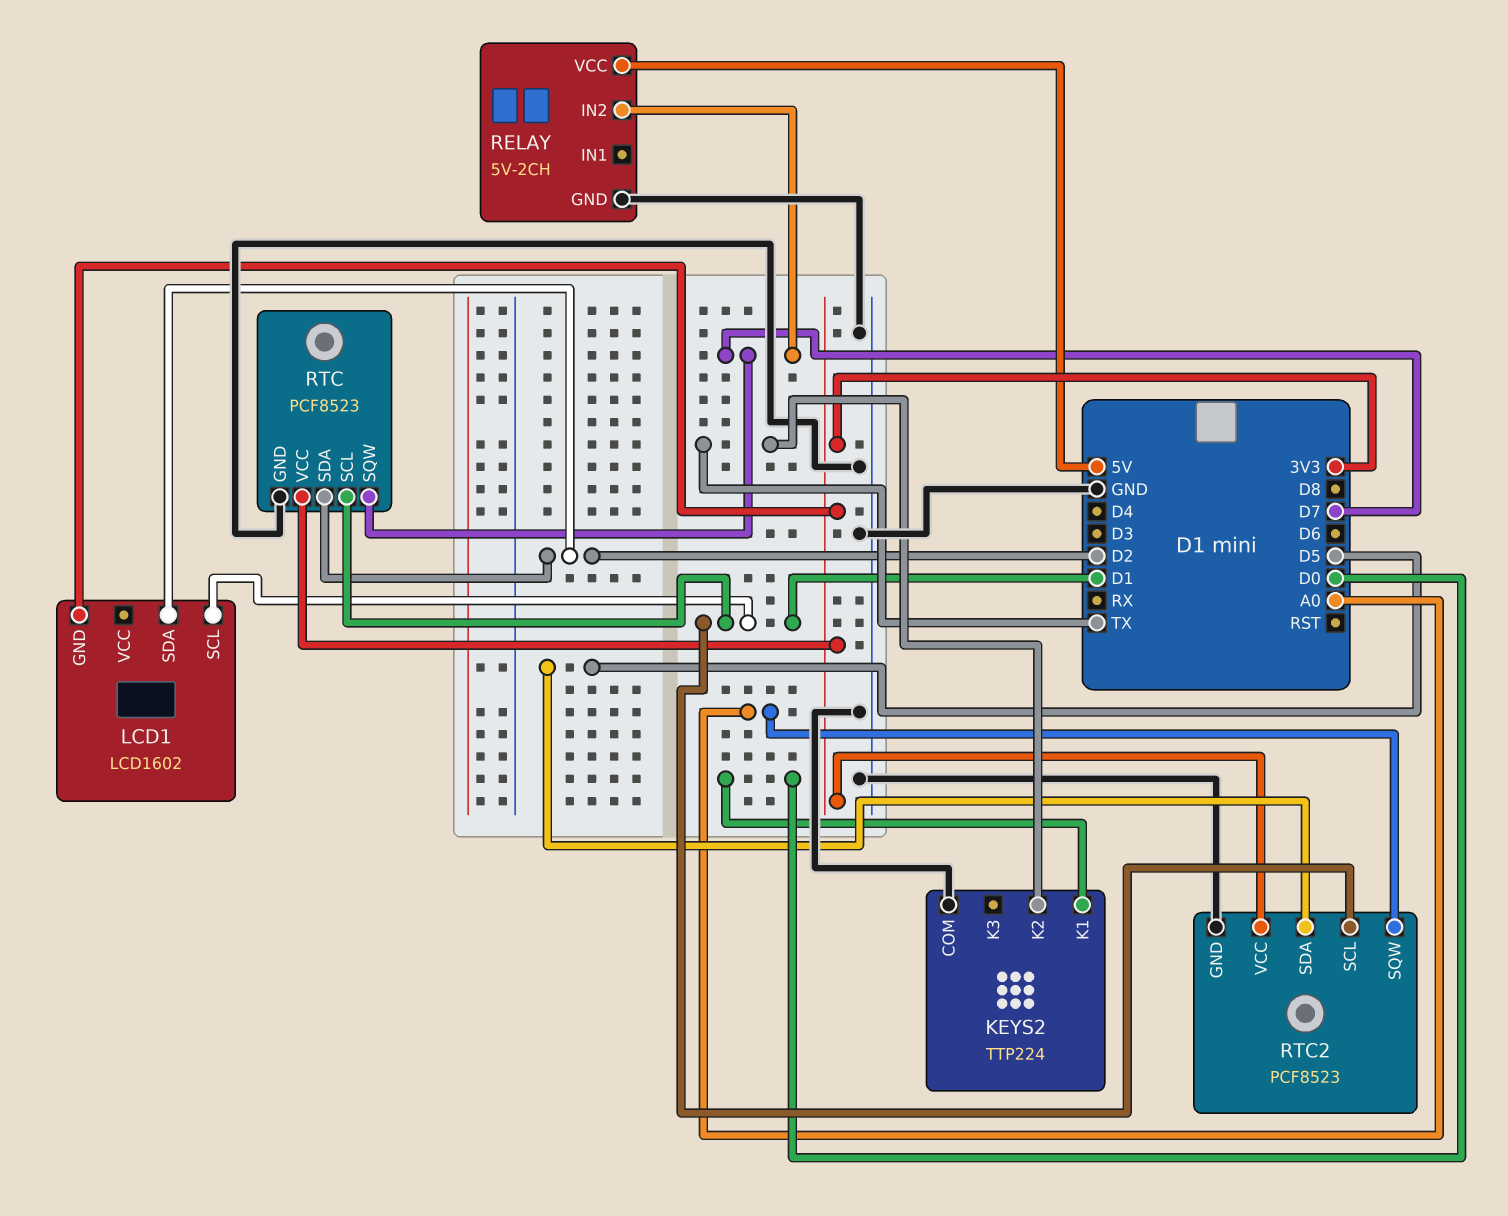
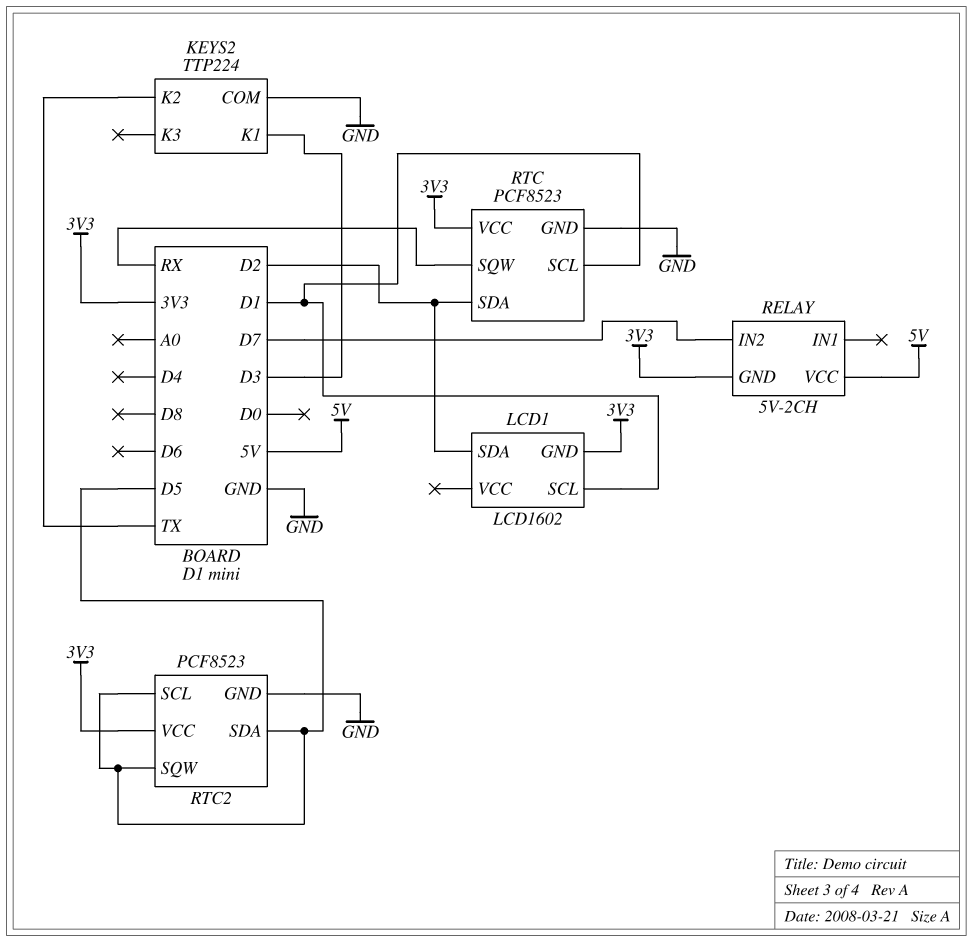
KEYS2 pin K1: D0 -> D3
RELAY pin GND: GND -> 3V3
RTC pin SQW: D7 -> RX
RTC2 pin SCL: D1 -> D5
RTC2 pin SQW: A0 -> D5

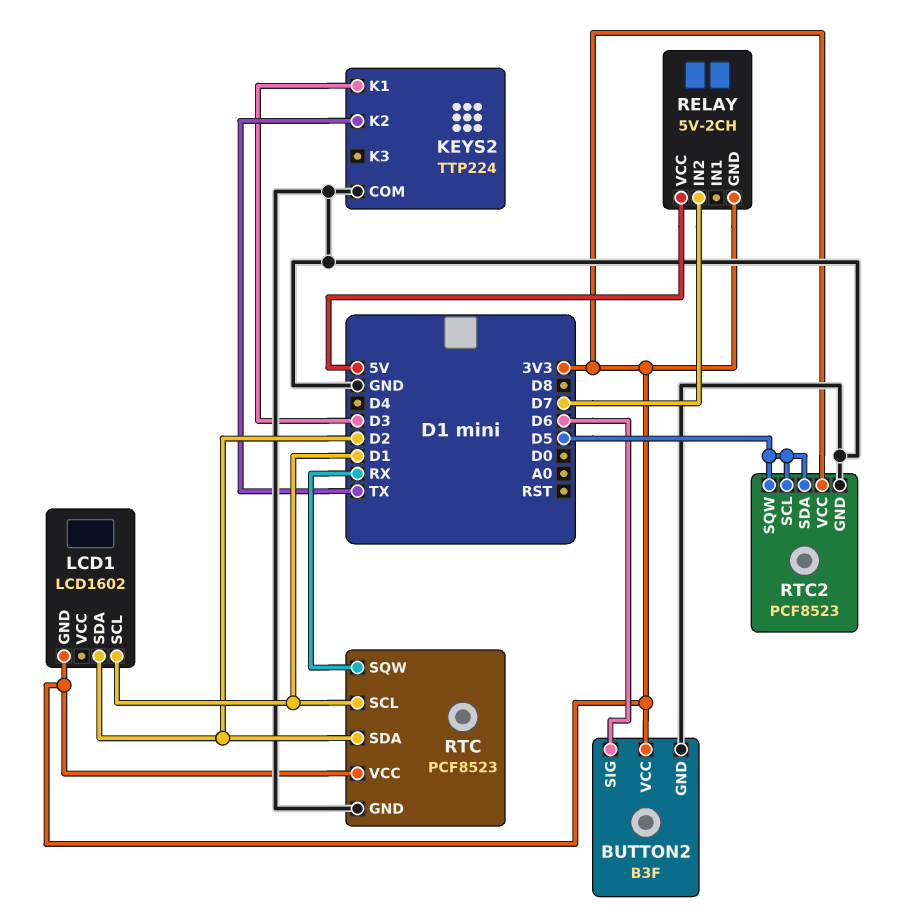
BUTTON2: none -> B3F
BUTTON2 pin GND: none -> GND
BUTTON2 pin SIG: none -> D6
BUTTON2 pin VCC: none -> 3V3

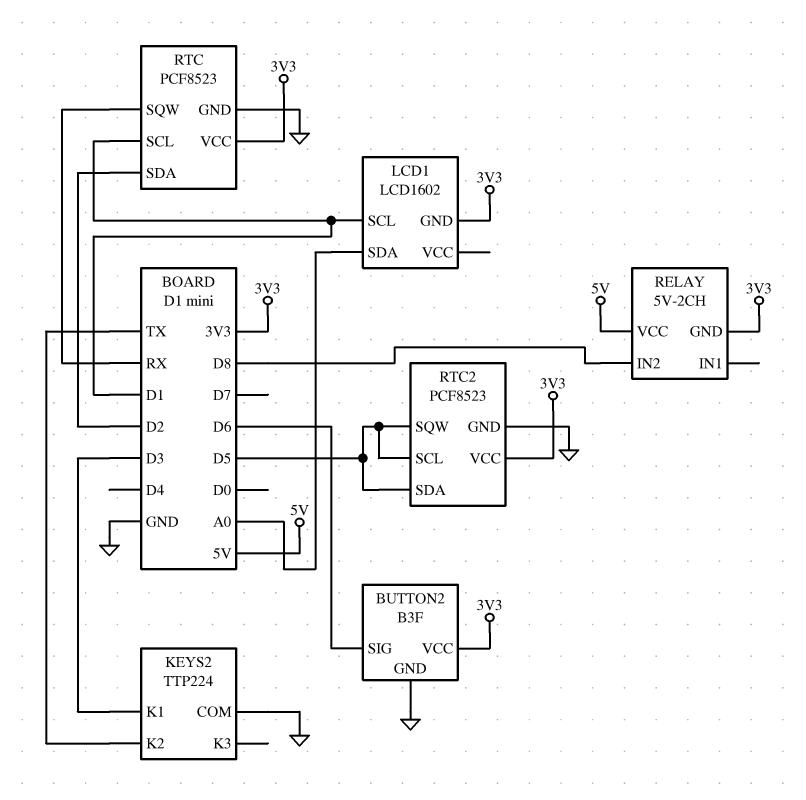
LCD1 pin SDA: D2 -> A0
RELAY pin IN2: D7 -> D8

